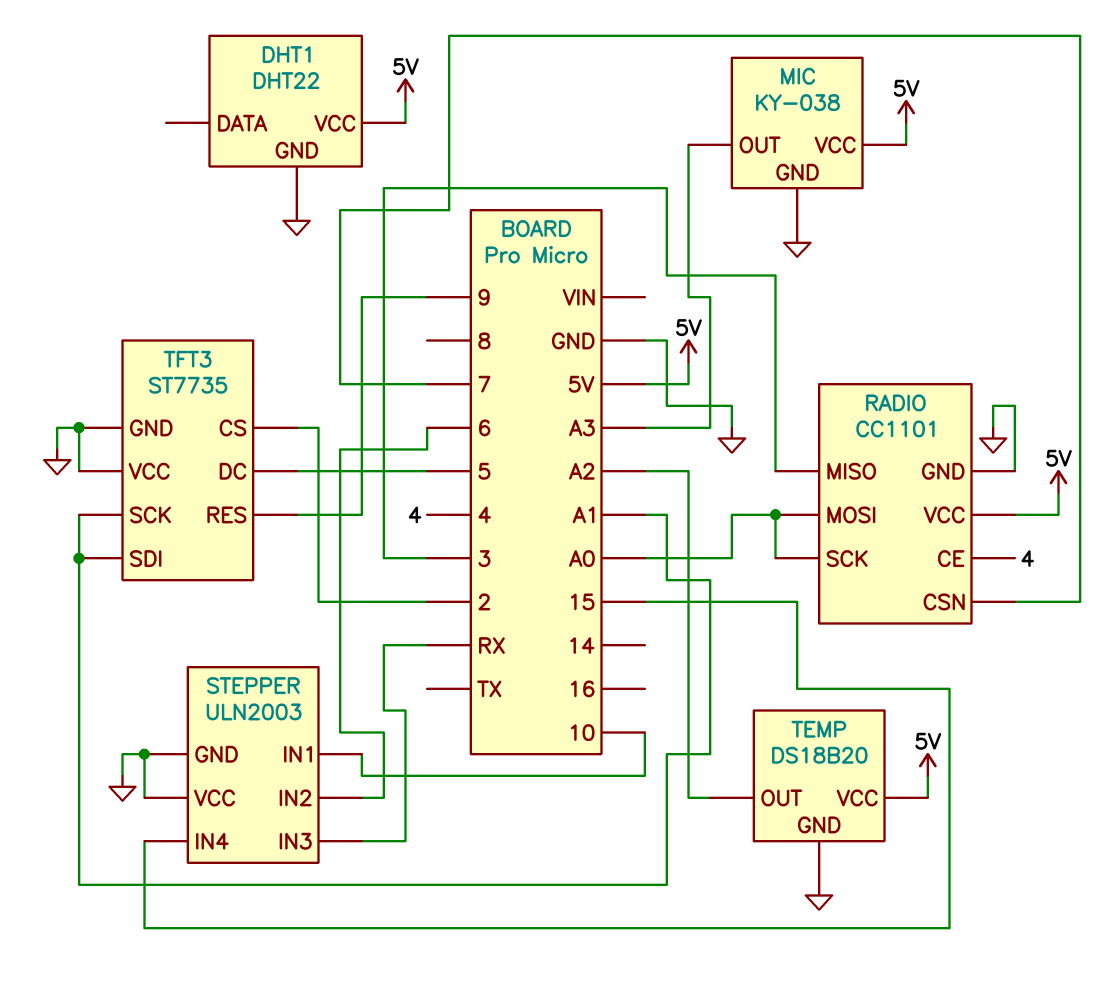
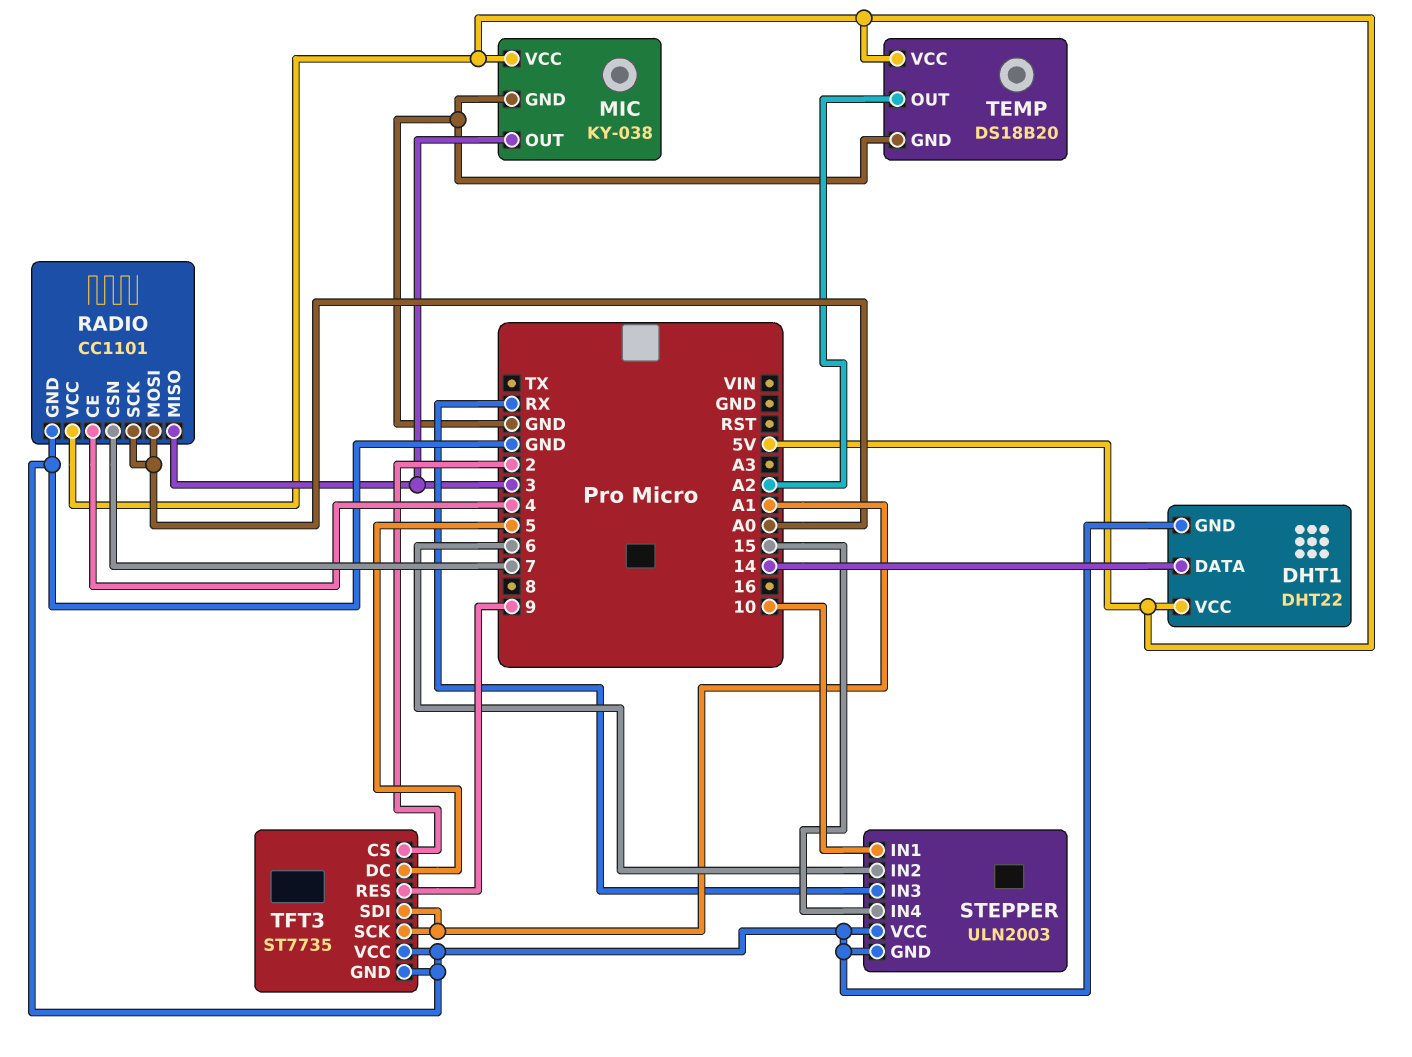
DHT1 pin DATA: none -> 14
MIC pin OUT: A3 -> 3

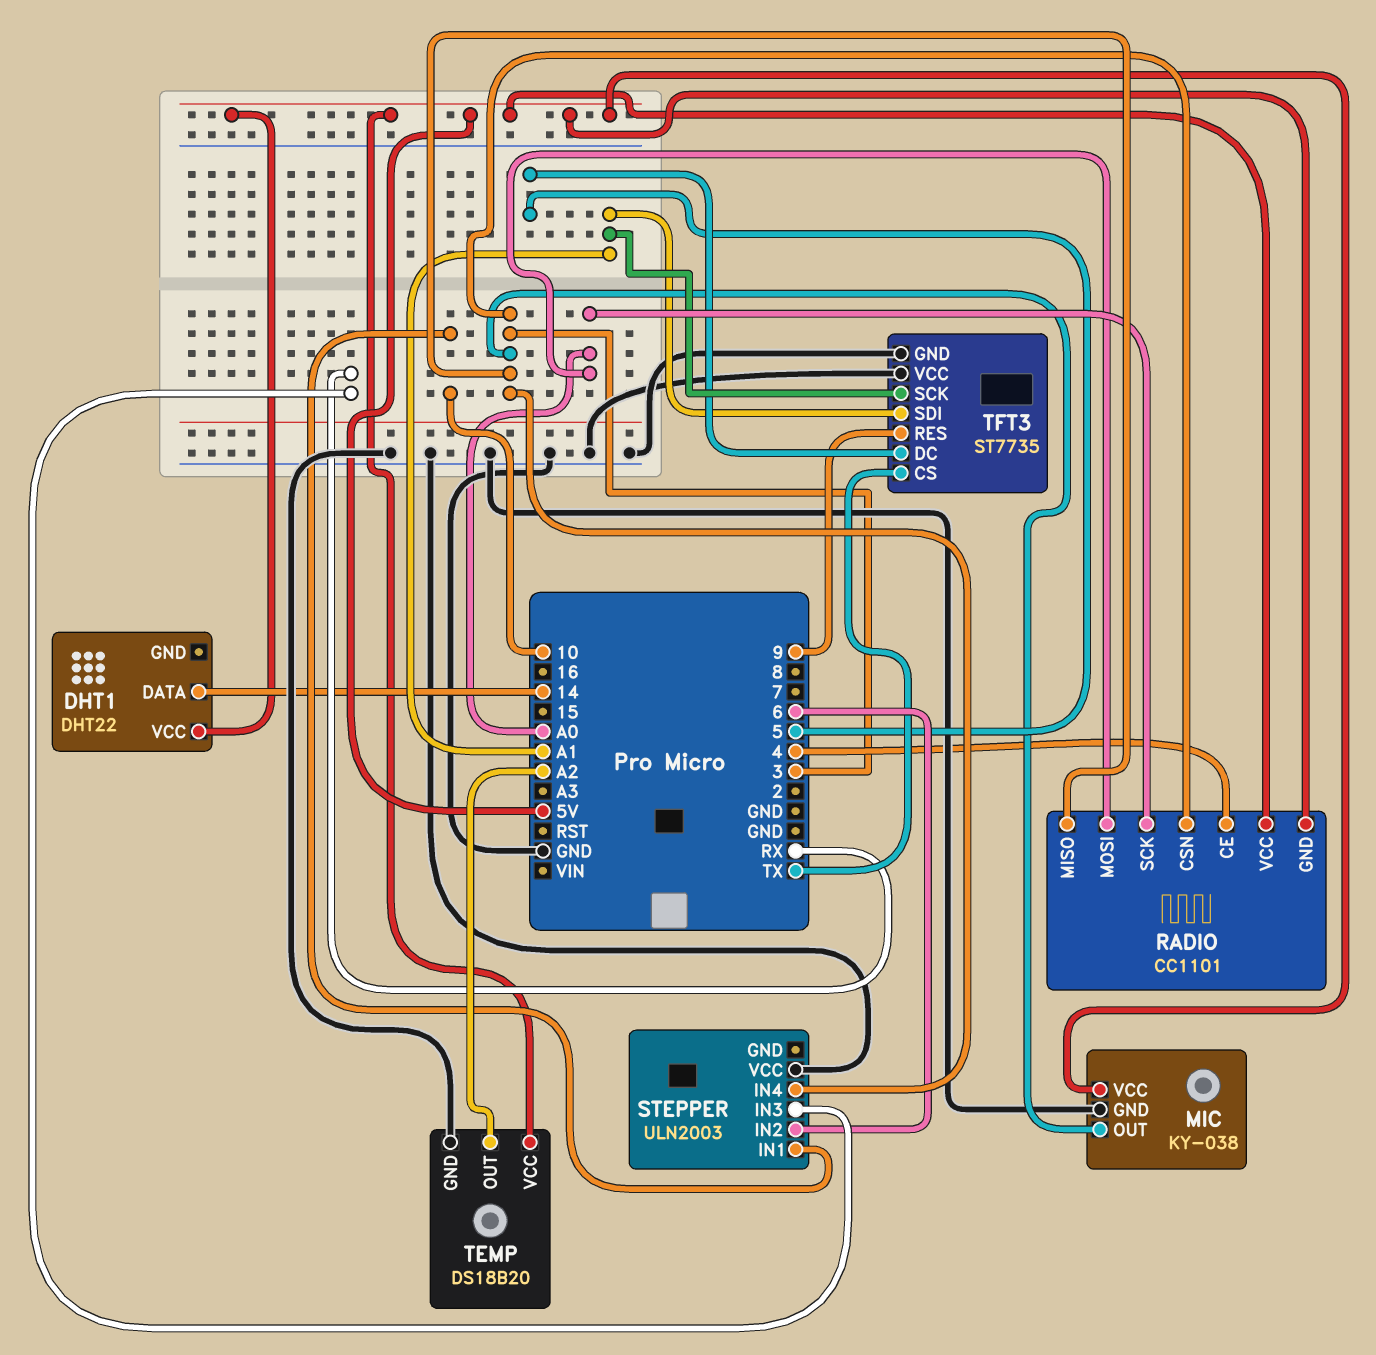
DHT1 pin GND: GND -> none
RADIO pin CSN: 7 -> 3
RADIO pin GND: GND -> 5V
STEPPER pin GND: GND -> none
STEPPER pin IN4: 15 -> 3
TFT3 pin CS: 2 -> TX

